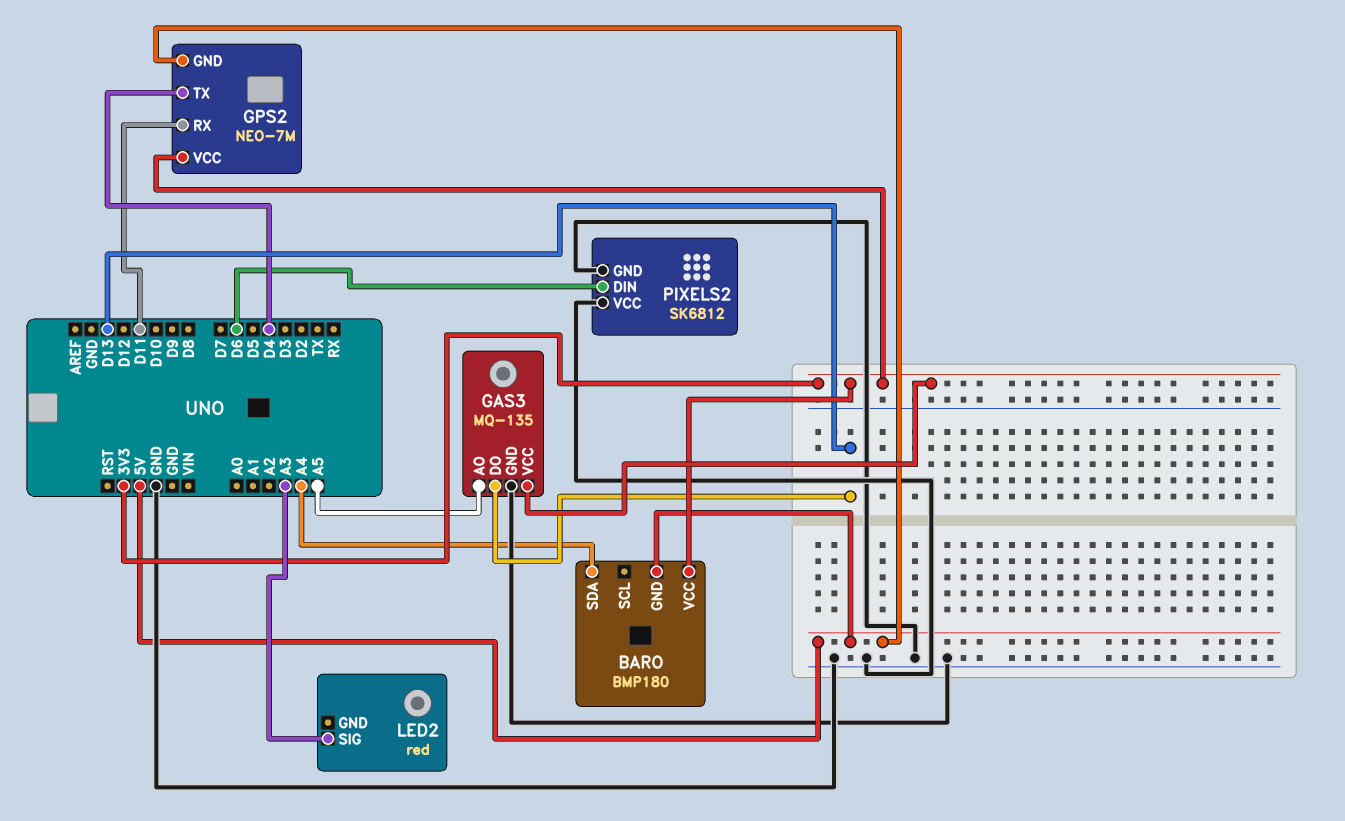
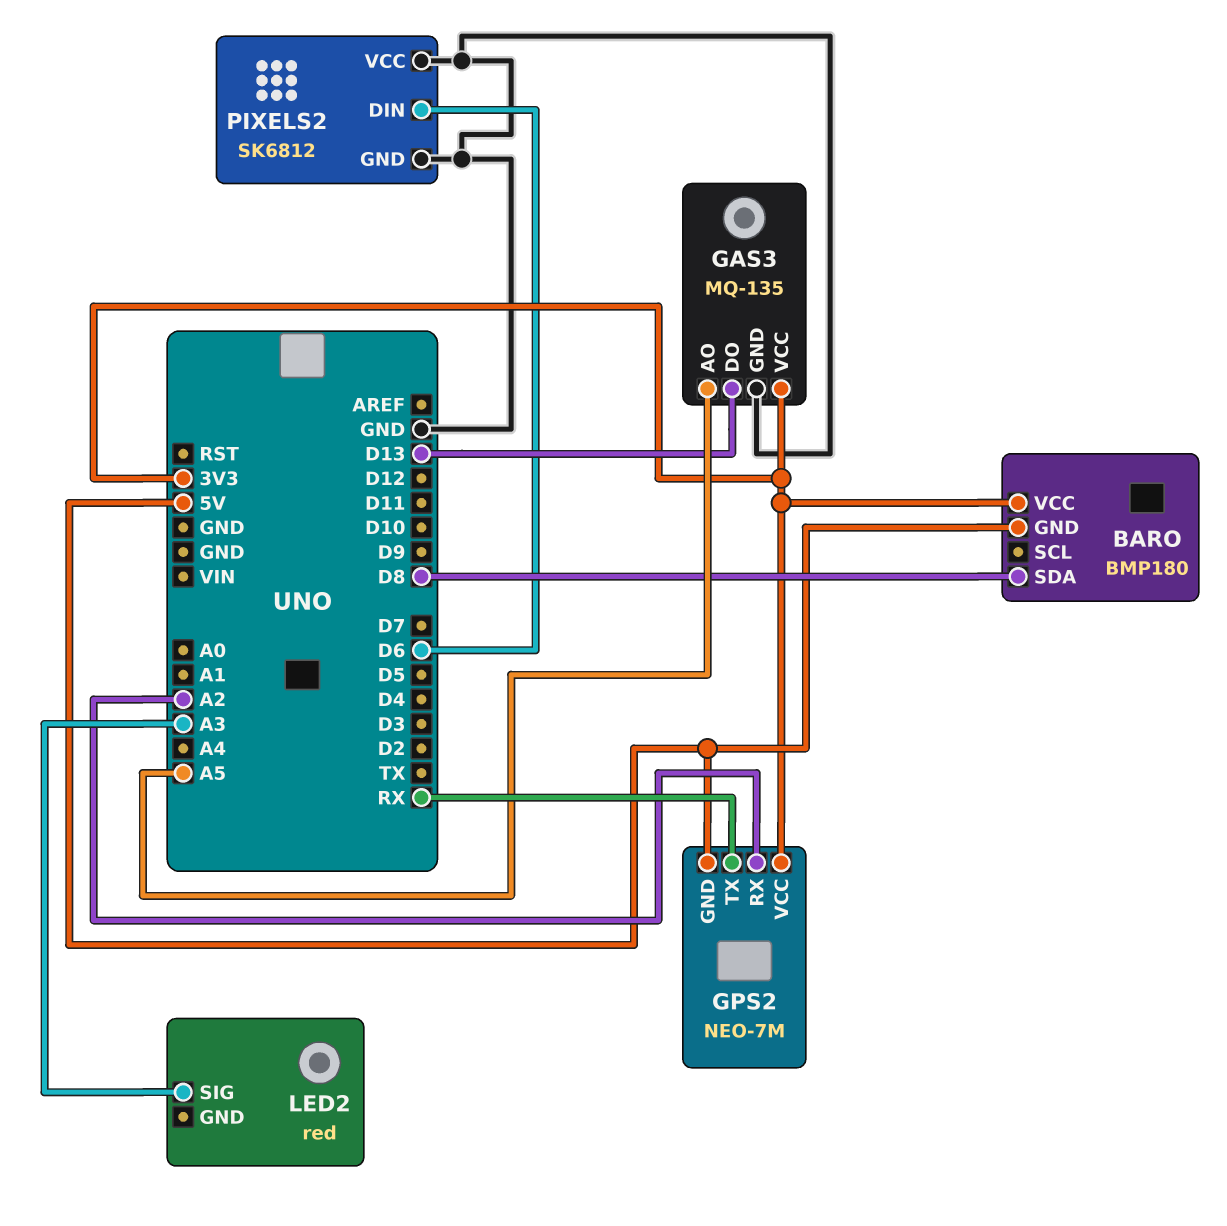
BARO pin SDA: A4 -> D8
GPS2 pin RX: D11 -> A2
GPS2 pin TX: D4 -> RX

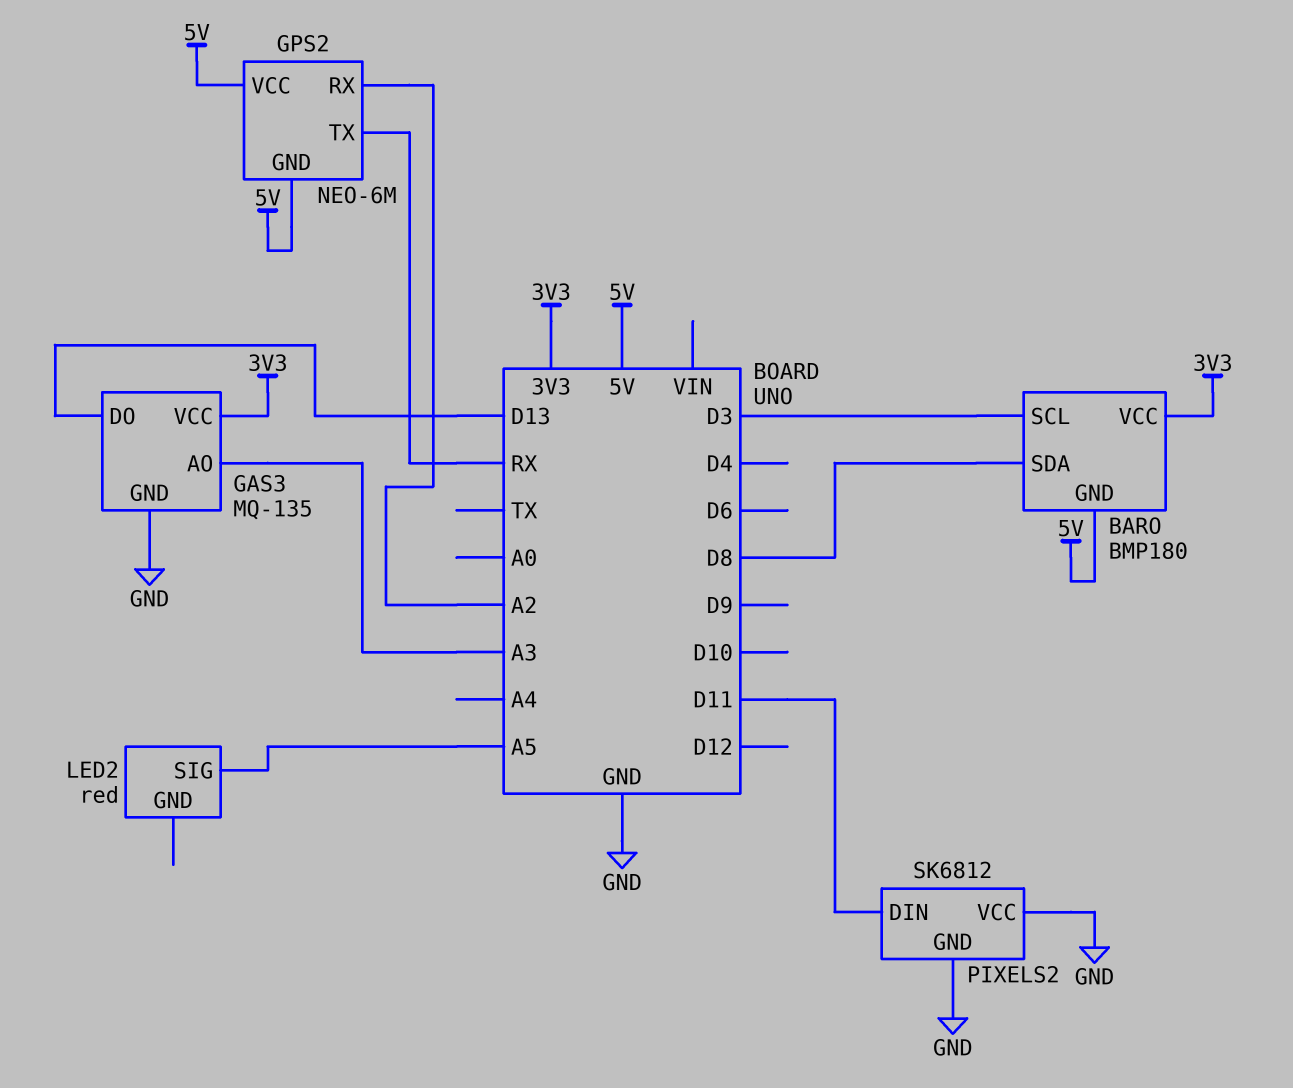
BARO pin SCL: none -> D3
GAS3 pin AO: A5 -> A3
GPS2: NEO-7M -> NEO-6M
GPS2 pin VCC: 3V3 -> 5V
LED2 pin SIG: A3 -> A5
PIXELS2 pin DIN: D6 -> D11

